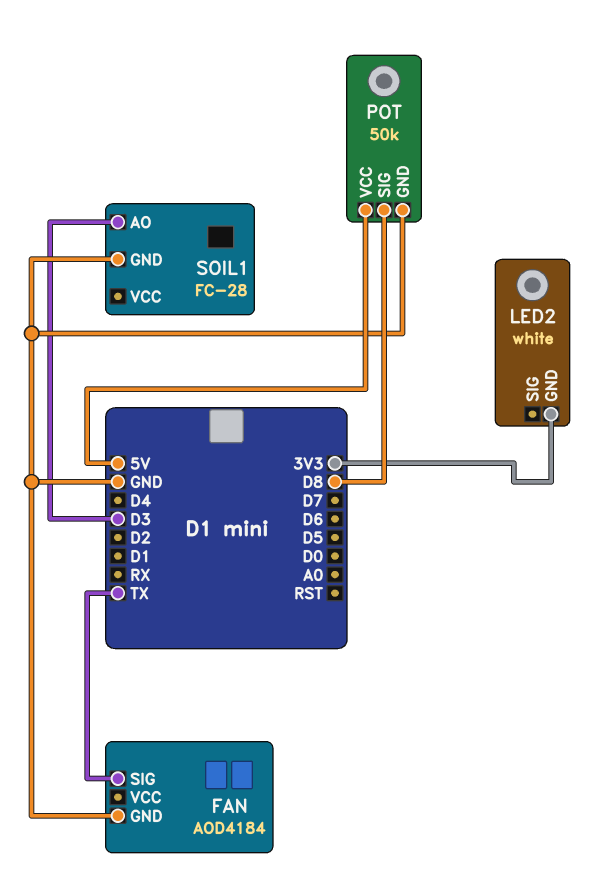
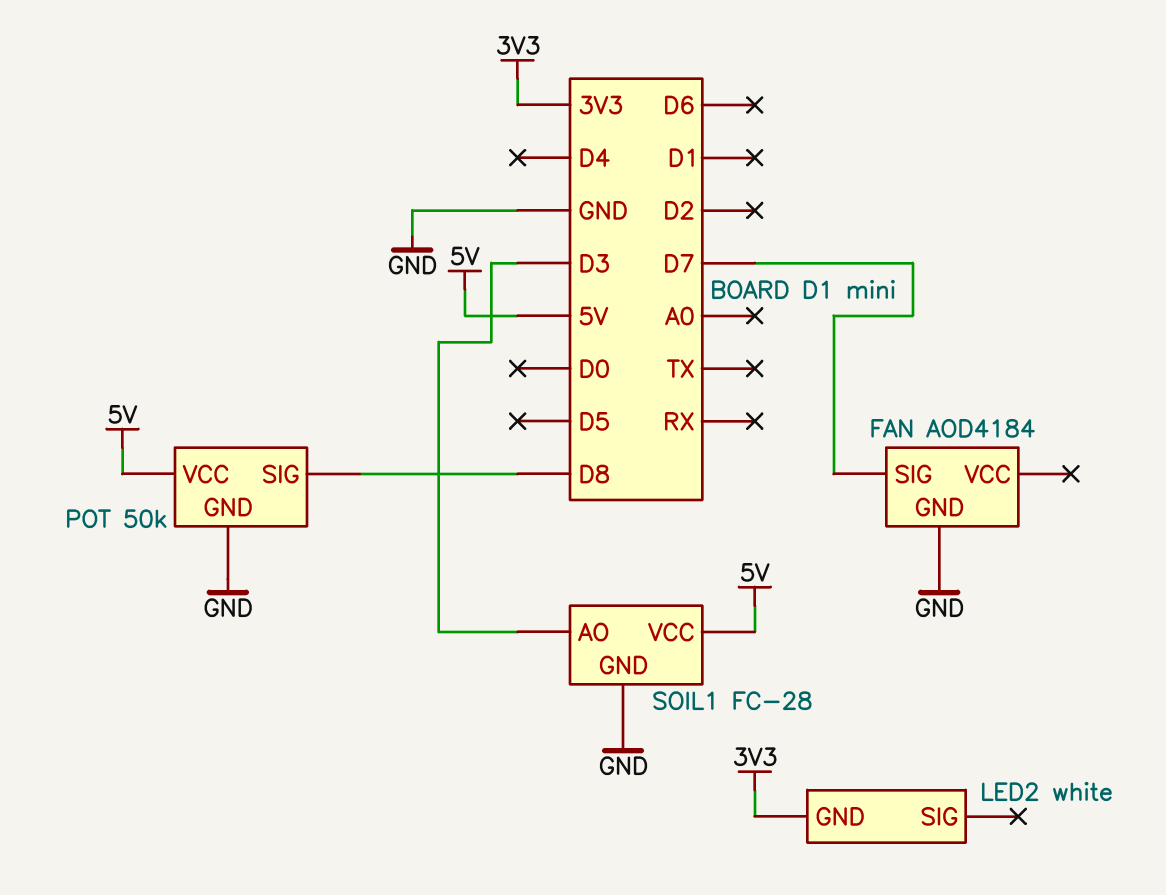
FAN pin SIG: TX -> D7
SOIL1 pin VCC: none -> 5V

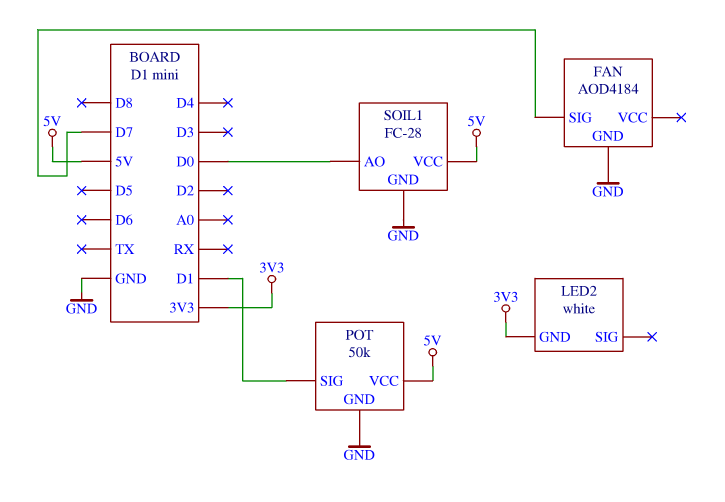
POT pin SIG: D8 -> D1
SOIL1 pin AO: D3 -> D0

